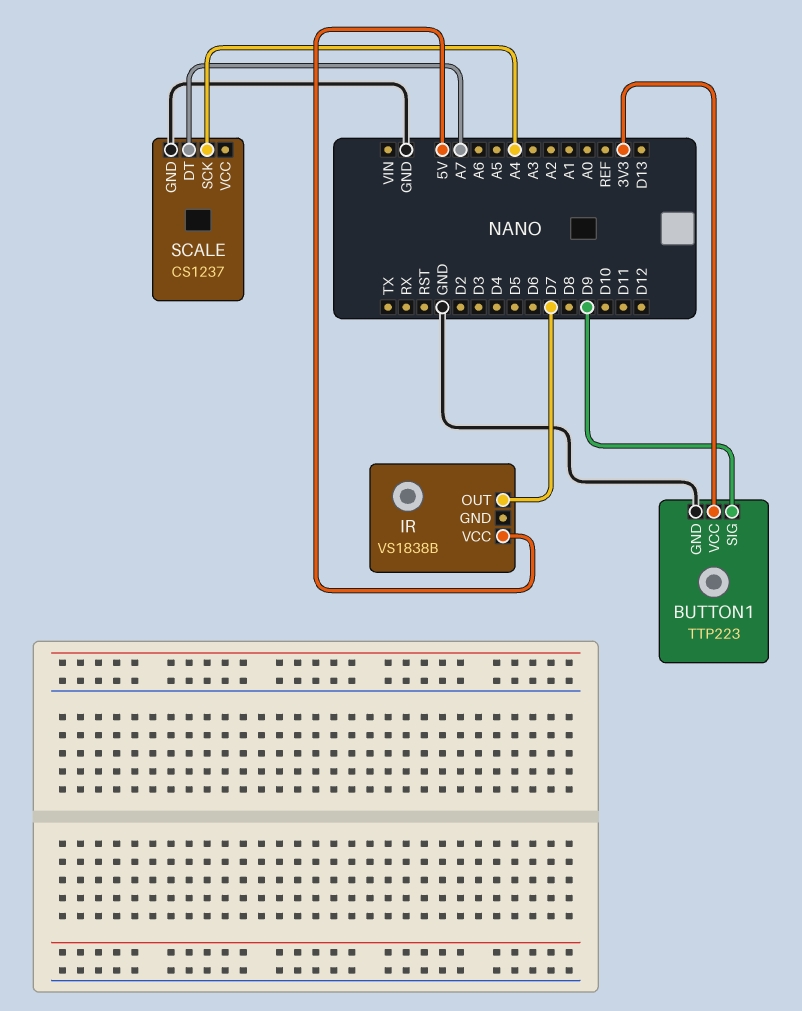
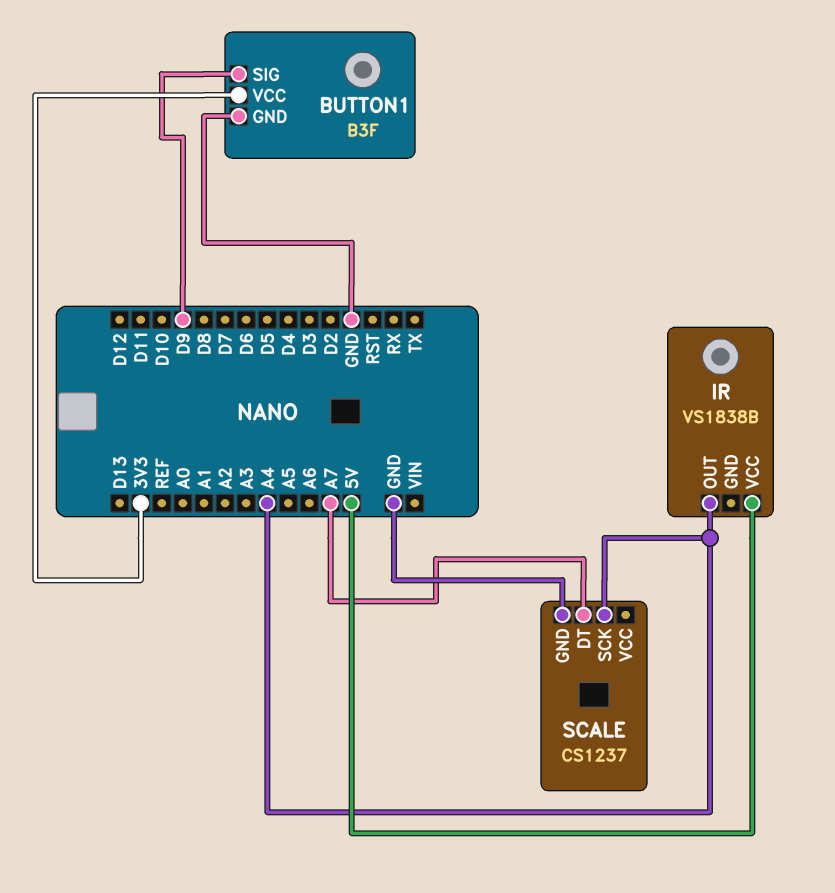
BUTTON1: TTP223 -> B3F
IR pin OUT: D7 -> A4

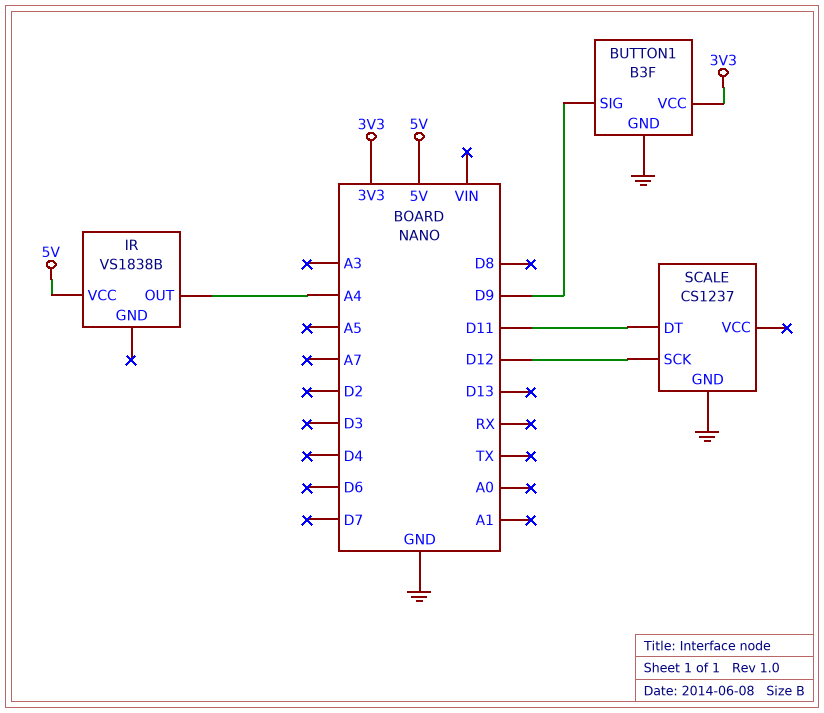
SCALE pin DT: A7 -> D11
SCALE pin SCK: A4 -> D12

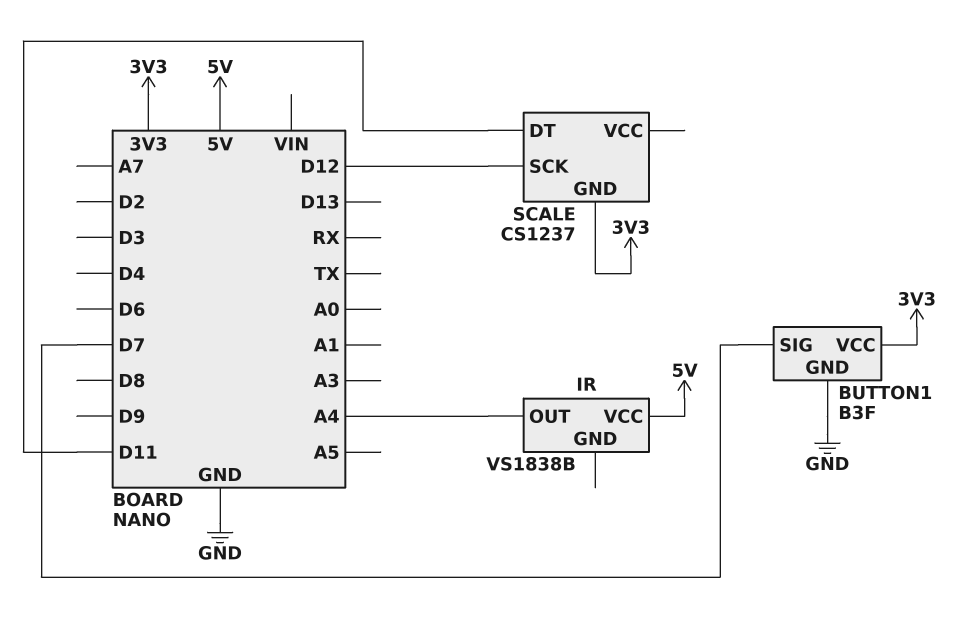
BUTTON1 pin SIG: D9 -> D7
SCALE pin GND: GND -> 3V3

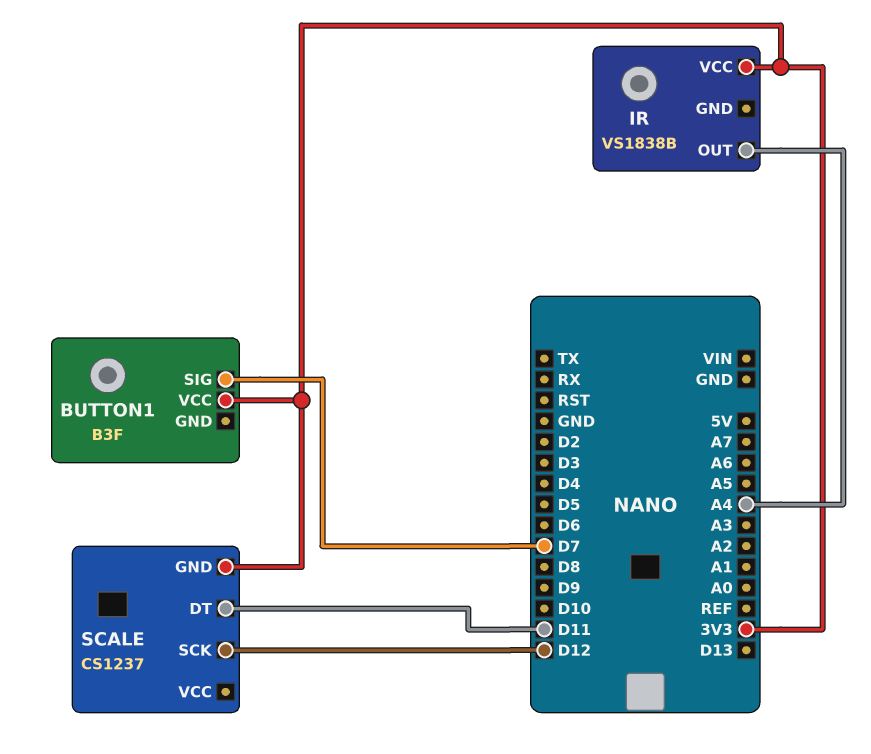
BUTTON1 pin GND: GND -> none
IR pin VCC: 5V -> 3V3

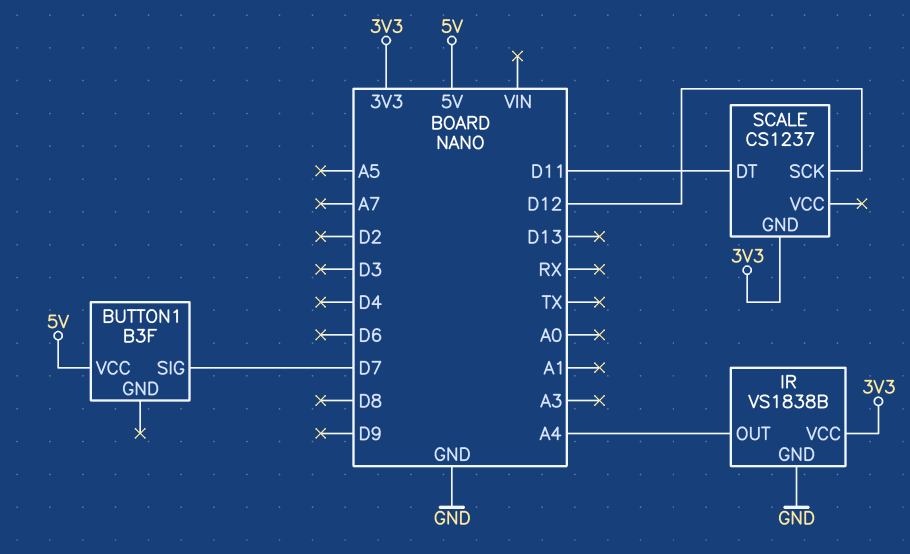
BUTTON1 pin VCC: 3V3 -> 5V
IR pin GND: none -> GND

